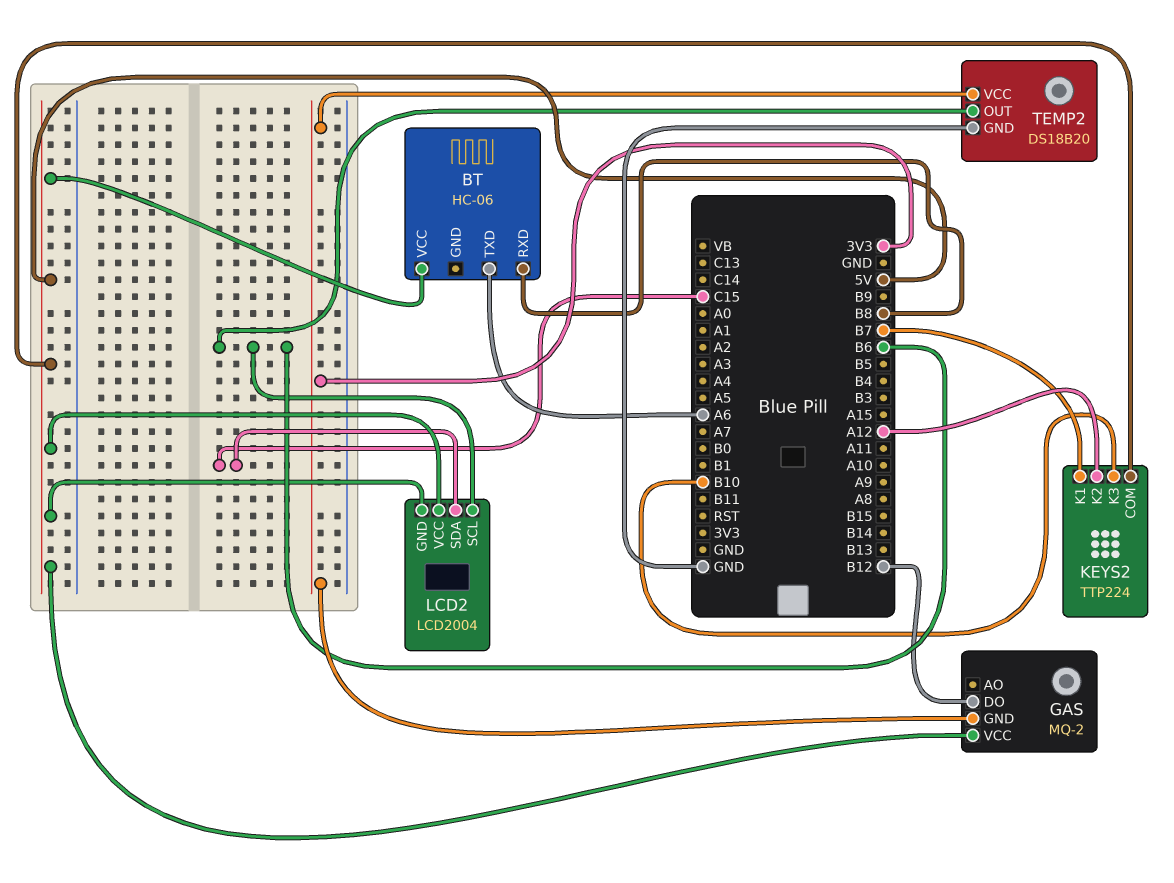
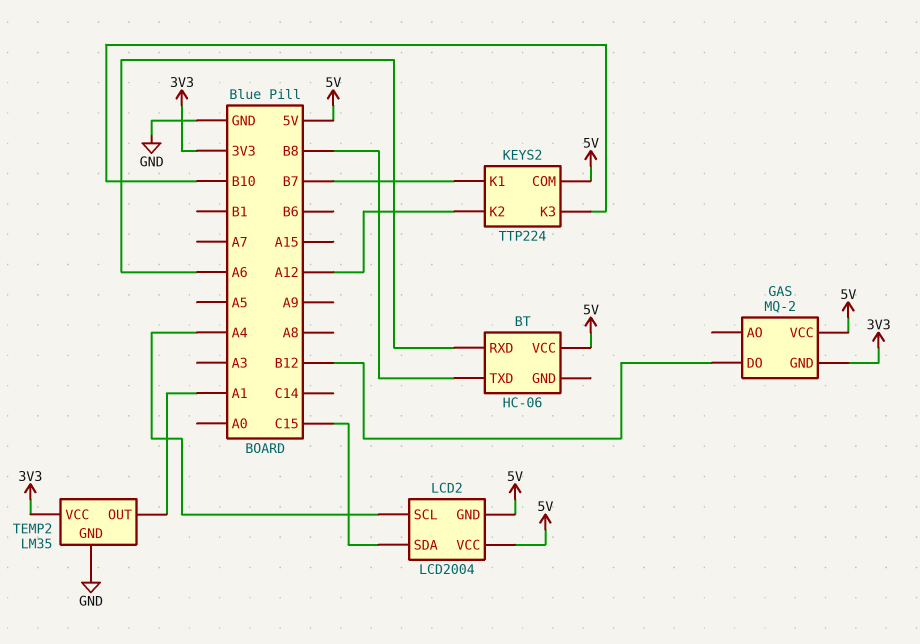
BT pin RXD: B8 -> A6
BT pin TXD: A6 -> B8
LCD2 pin SCL: B6 -> A4
TEMP2: DS18B20 -> LM35
TEMP2 pin OUT: B6 -> A1

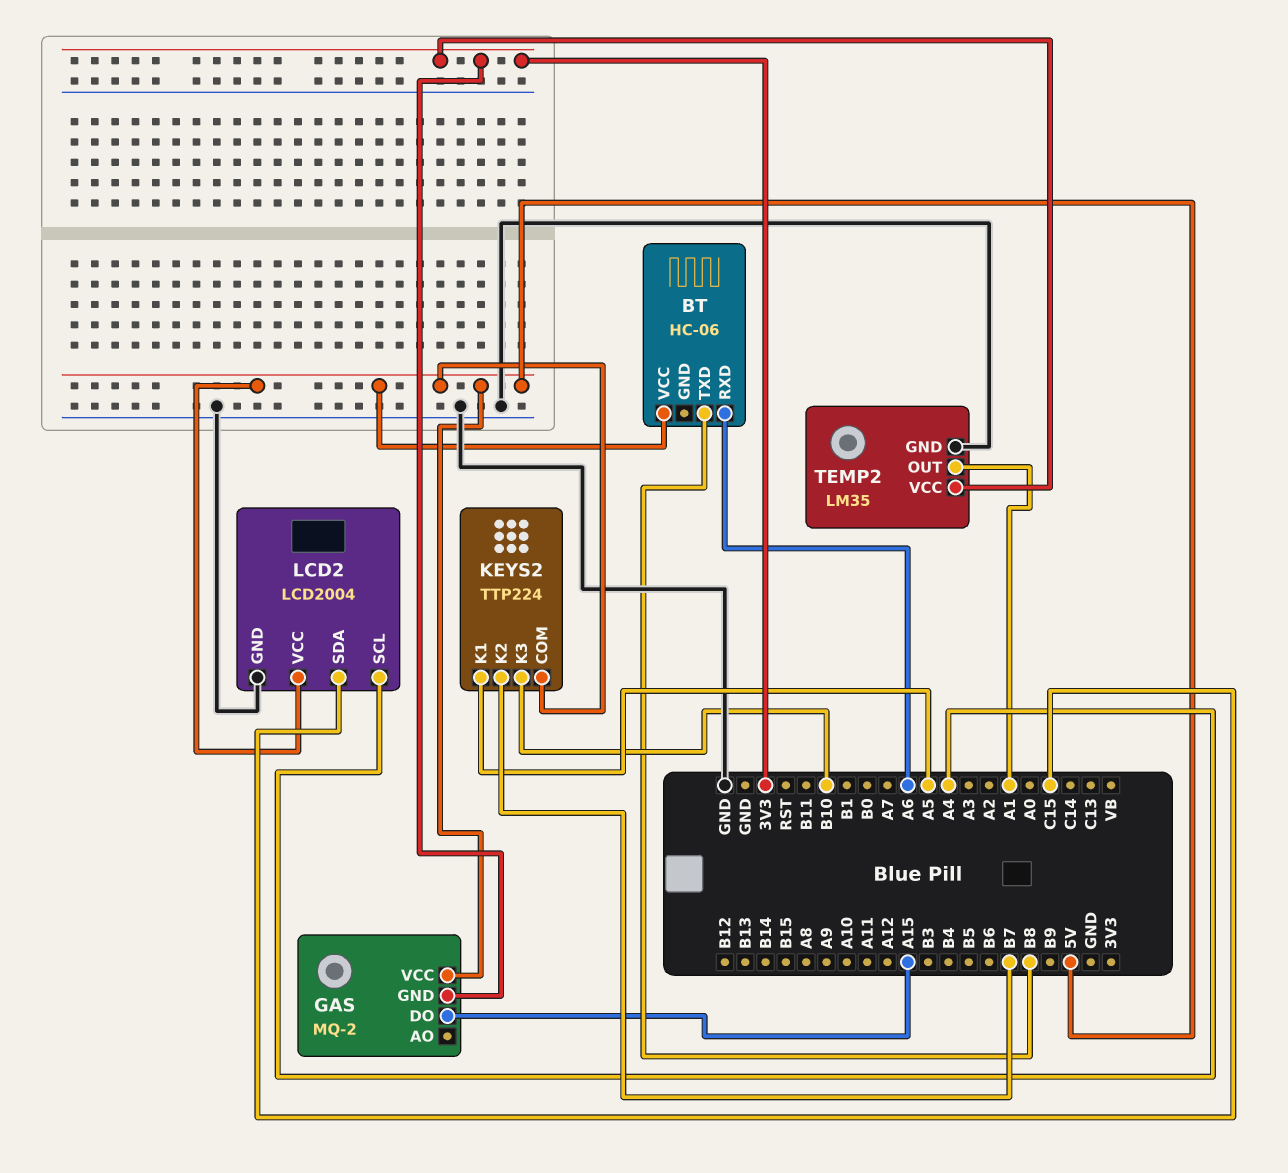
GAS pin DO: B12 -> A15
KEYS2 pin K1: B7 -> A5
KEYS2 pin K2: A12 -> B7
LCD2 pin GND: 5V -> GND

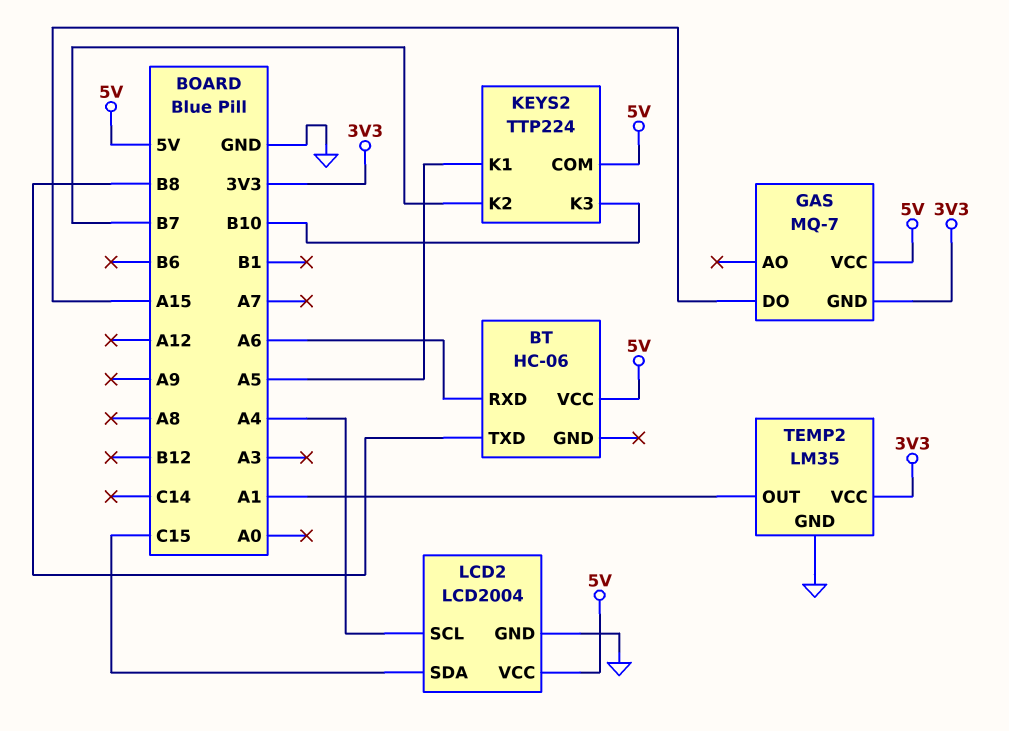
GAS: MQ-2 -> MQ-7

